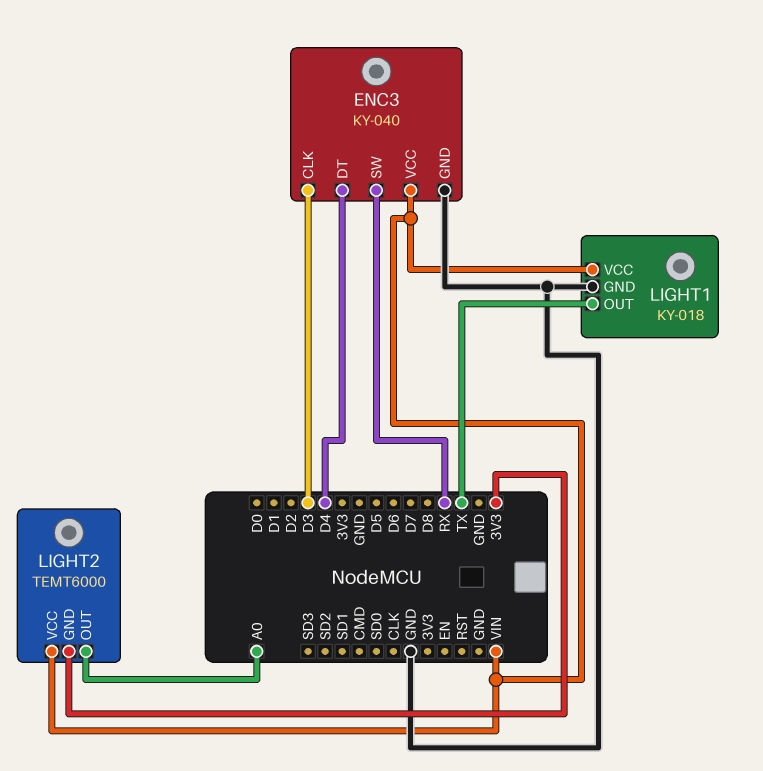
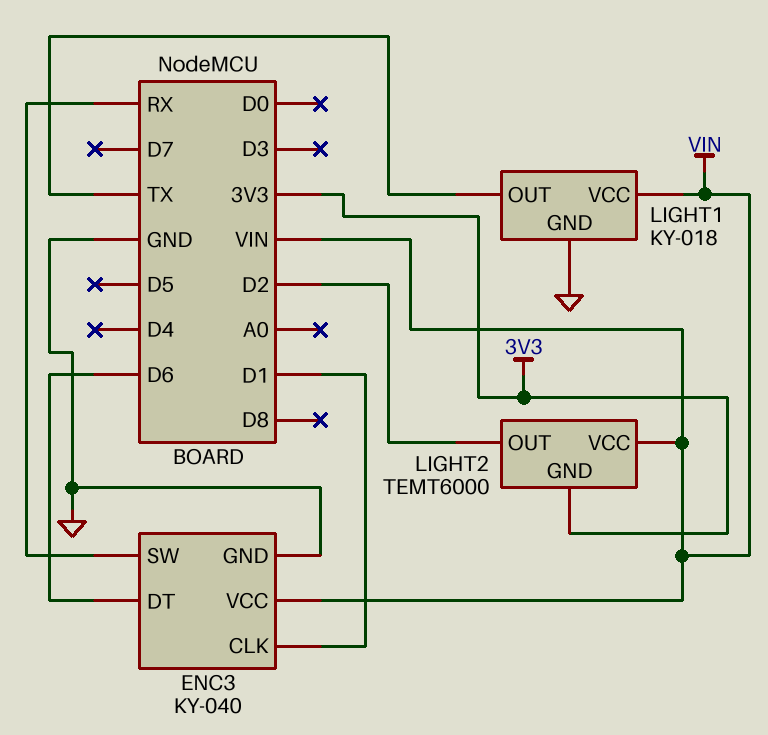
ENC3 pin CLK: D3 -> D1
ENC3 pin DT: D4 -> D6
LIGHT2 pin OUT: A0 -> D2

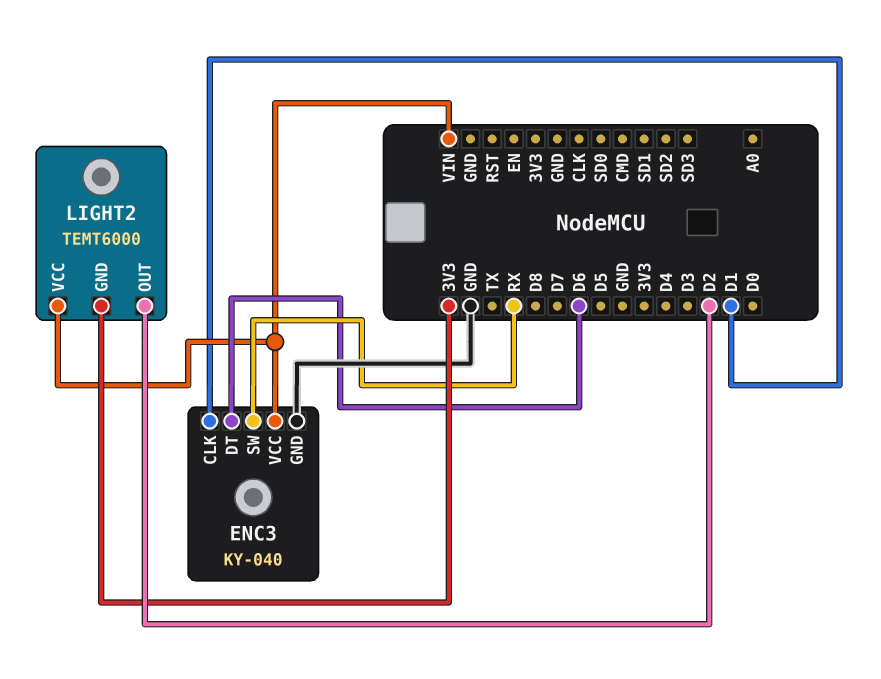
LIGHT1: KY-018 -> none
LIGHT1 pin GND: GND -> none
LIGHT1 pin OUT: TX -> none
LIGHT1 pin VCC: VIN -> none

